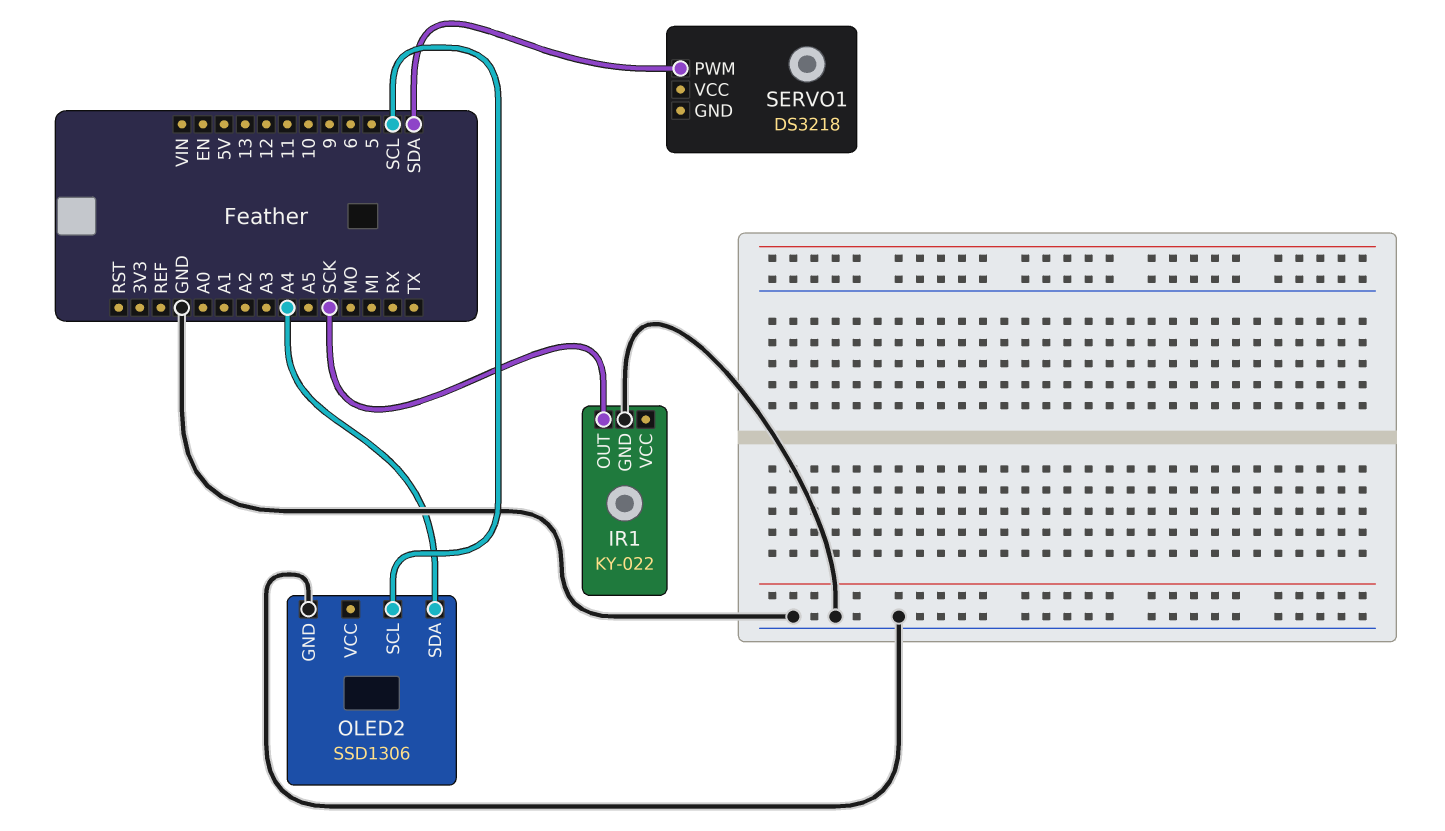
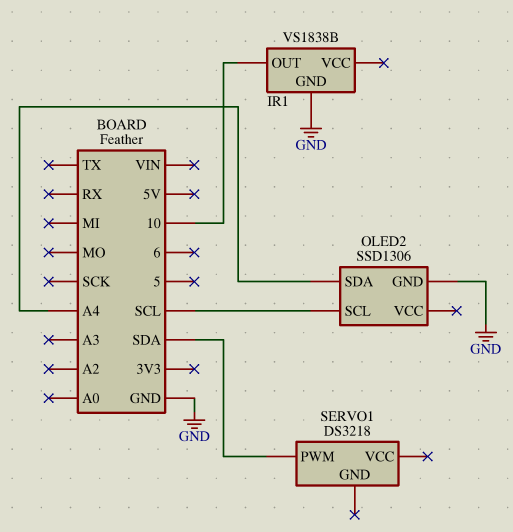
IR1: KY-022 -> VS1838B
IR1 pin OUT: SCK -> 10

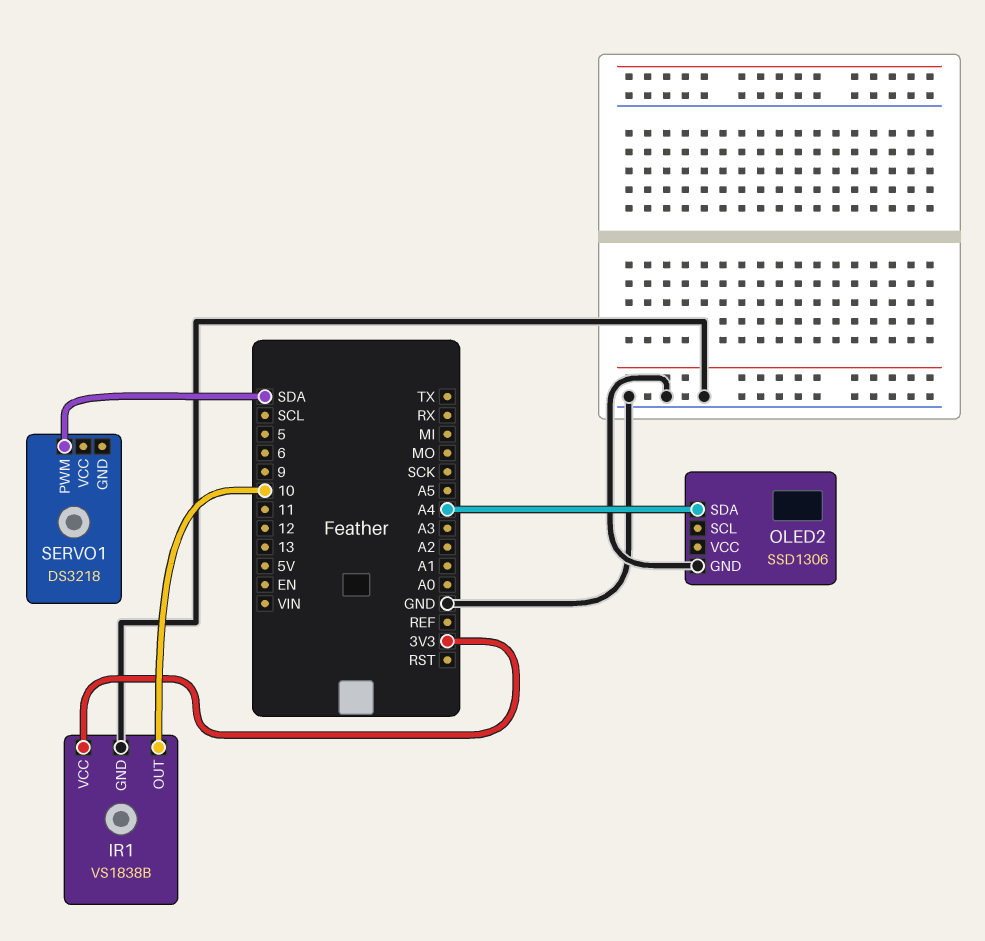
IR1 pin VCC: none -> 3V3
OLED2 pin SCL: SCL -> none

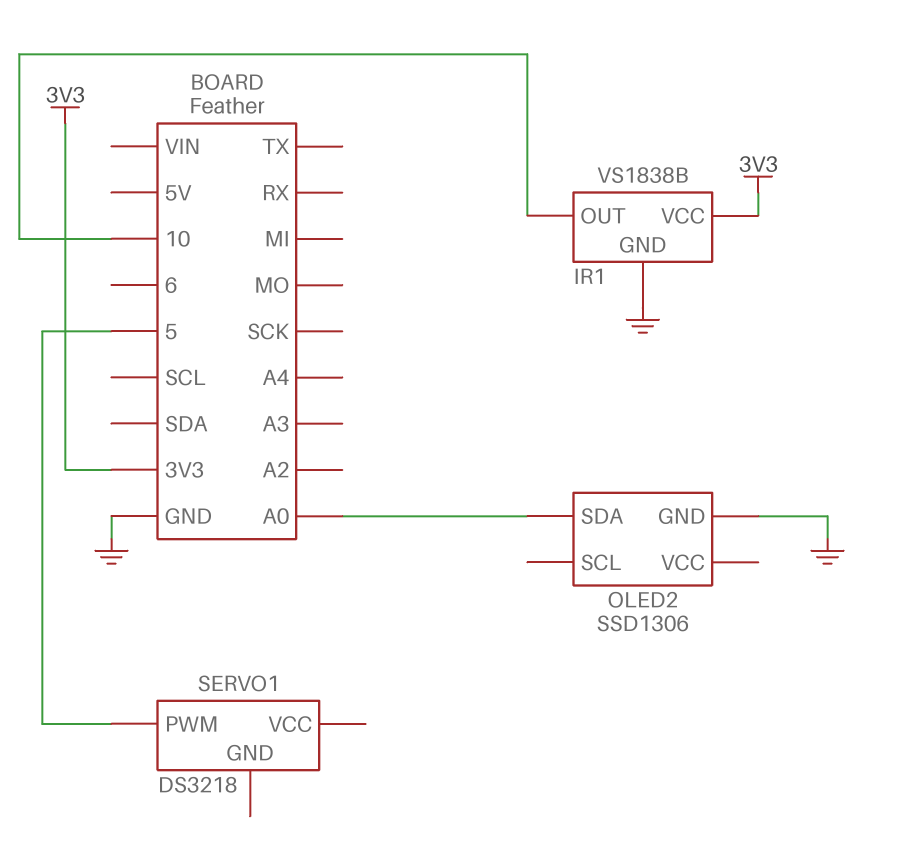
OLED2 pin SDA: A4 -> A0
SERVO1 pin PWM: SDA -> 5

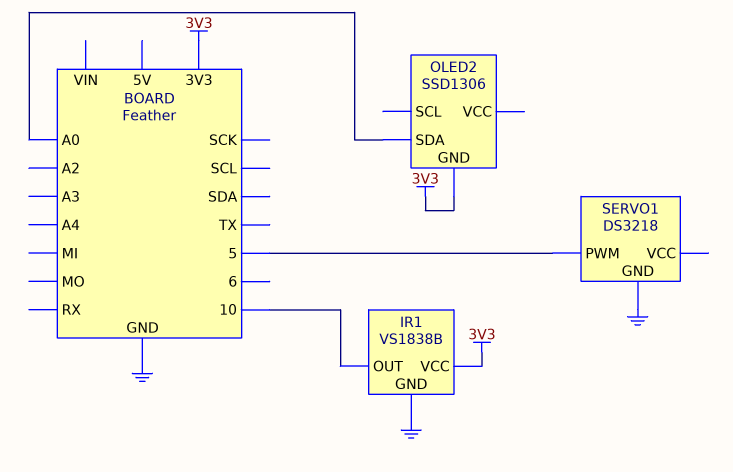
OLED2 pin GND: GND -> 3V3
SERVO1 pin GND: none -> GND

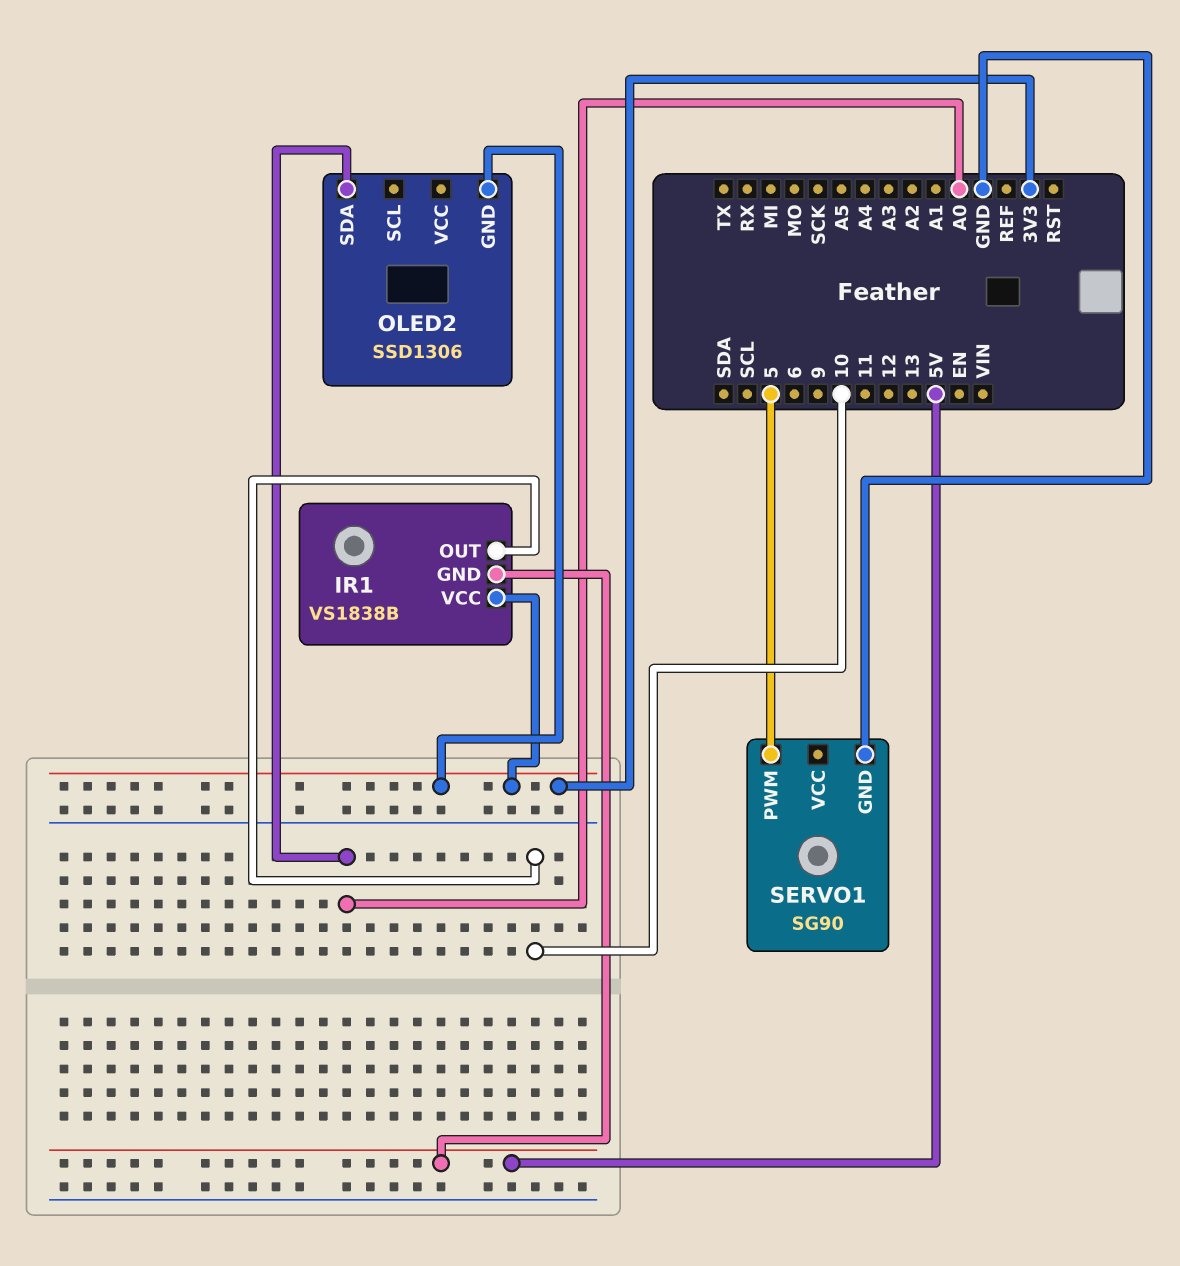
IR1 pin GND: GND -> 5V
SERVO1: DS3218 -> SG90

